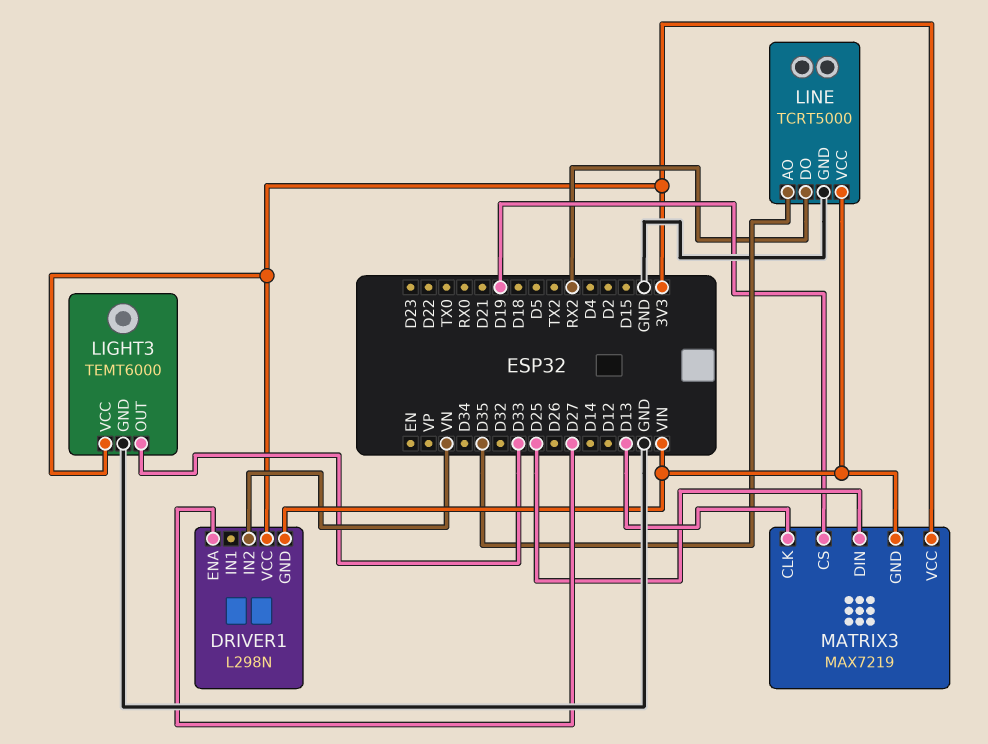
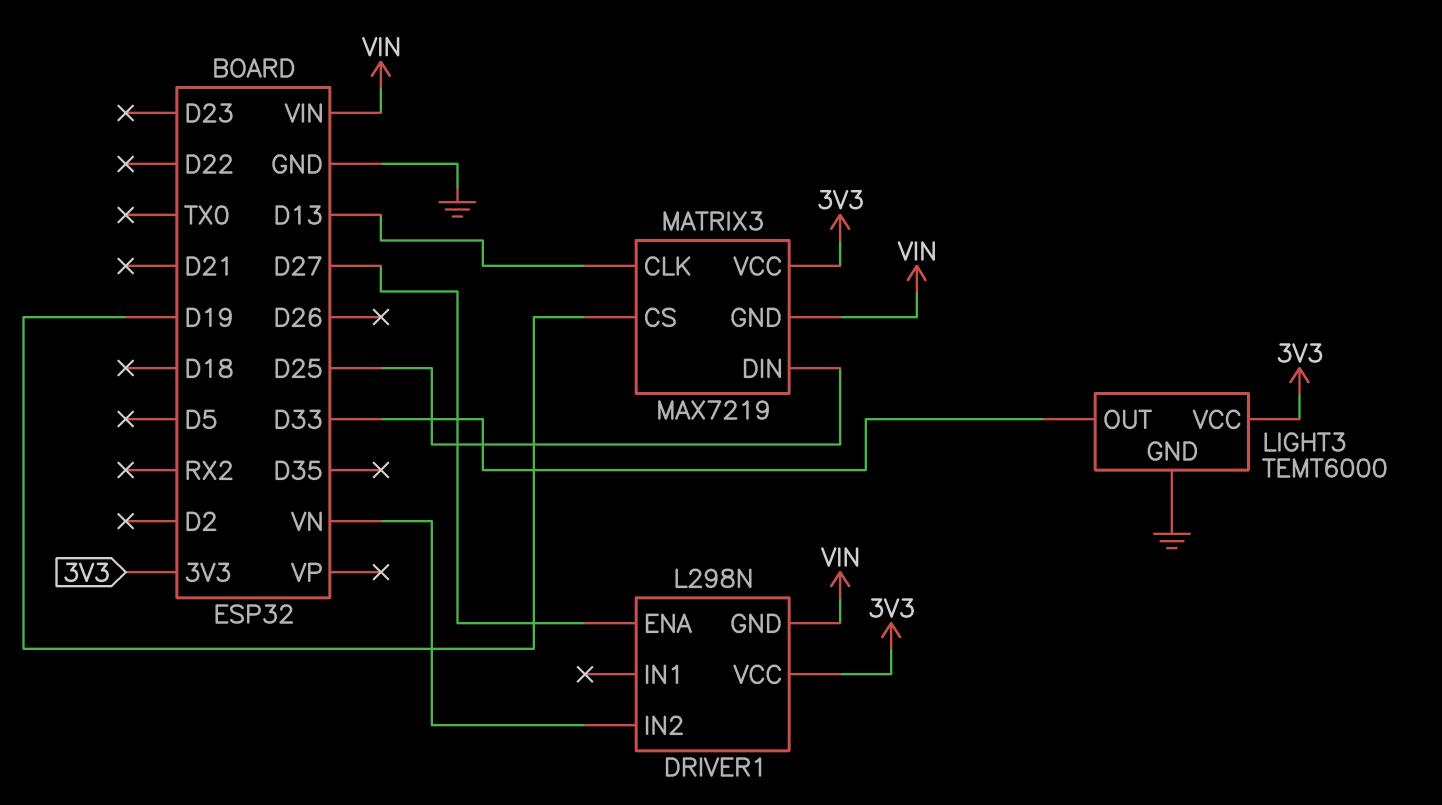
LINE: TCRT5000 -> none
LINE pin AO: D35 -> none
LINE pin DO: RX2 -> none
LINE pin GND: GND -> none
LINE pin VCC: VIN -> none

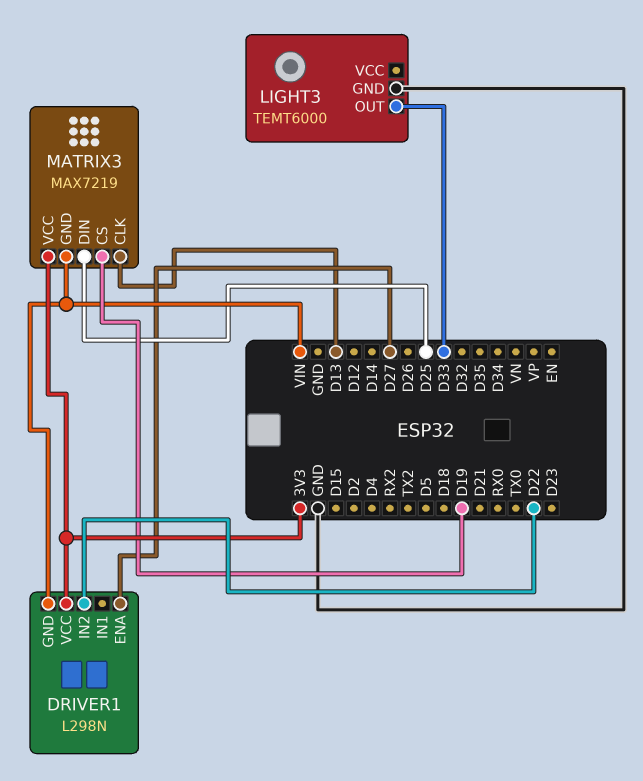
DRIVER1 pin IN2: VN -> D22
LIGHT3 pin VCC: 3V3 -> none

